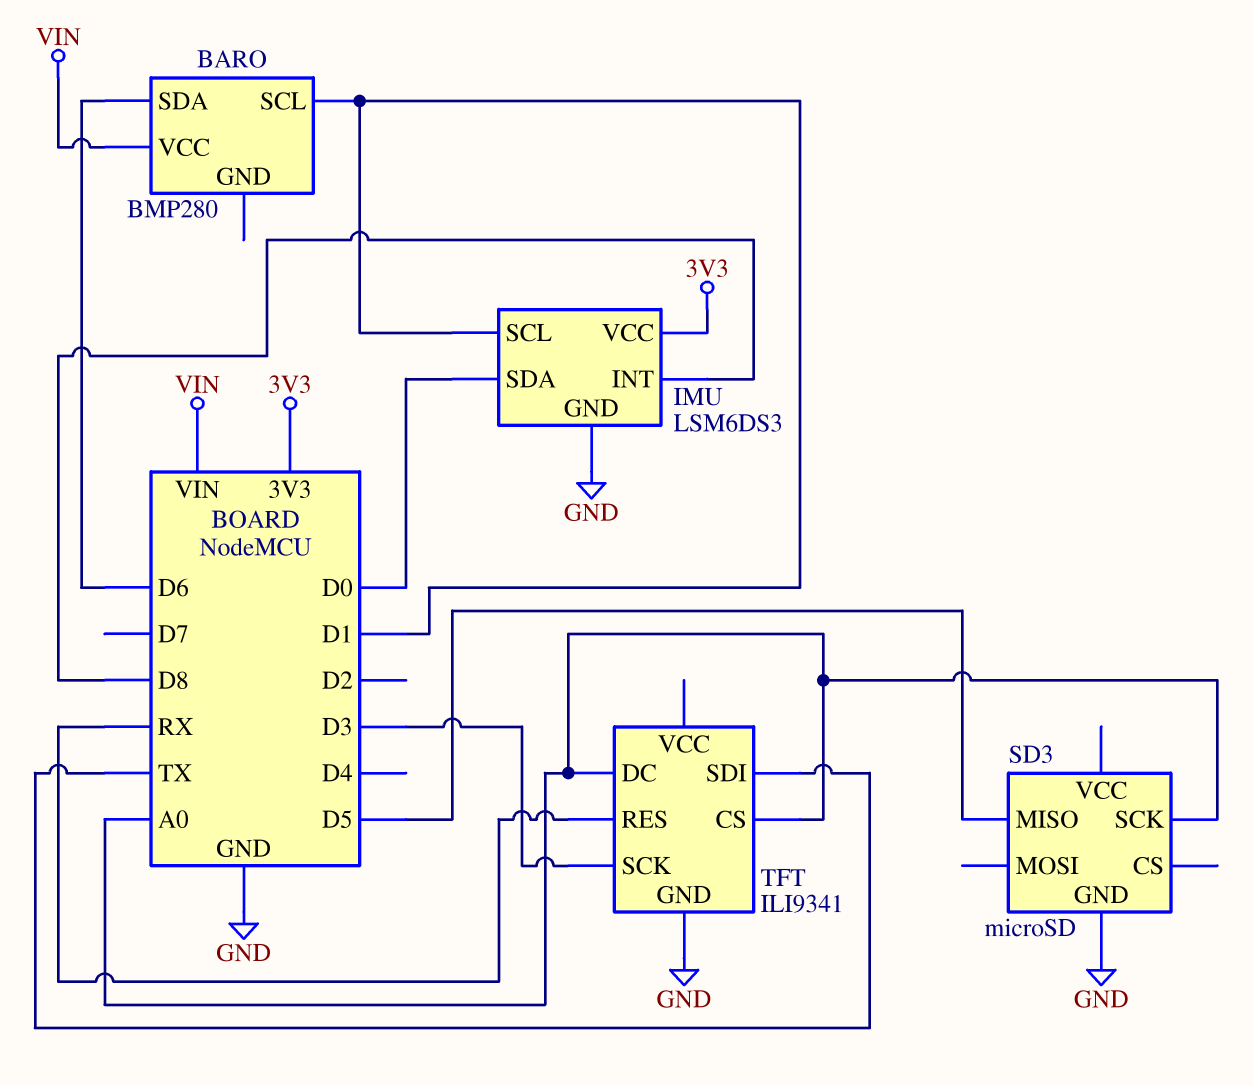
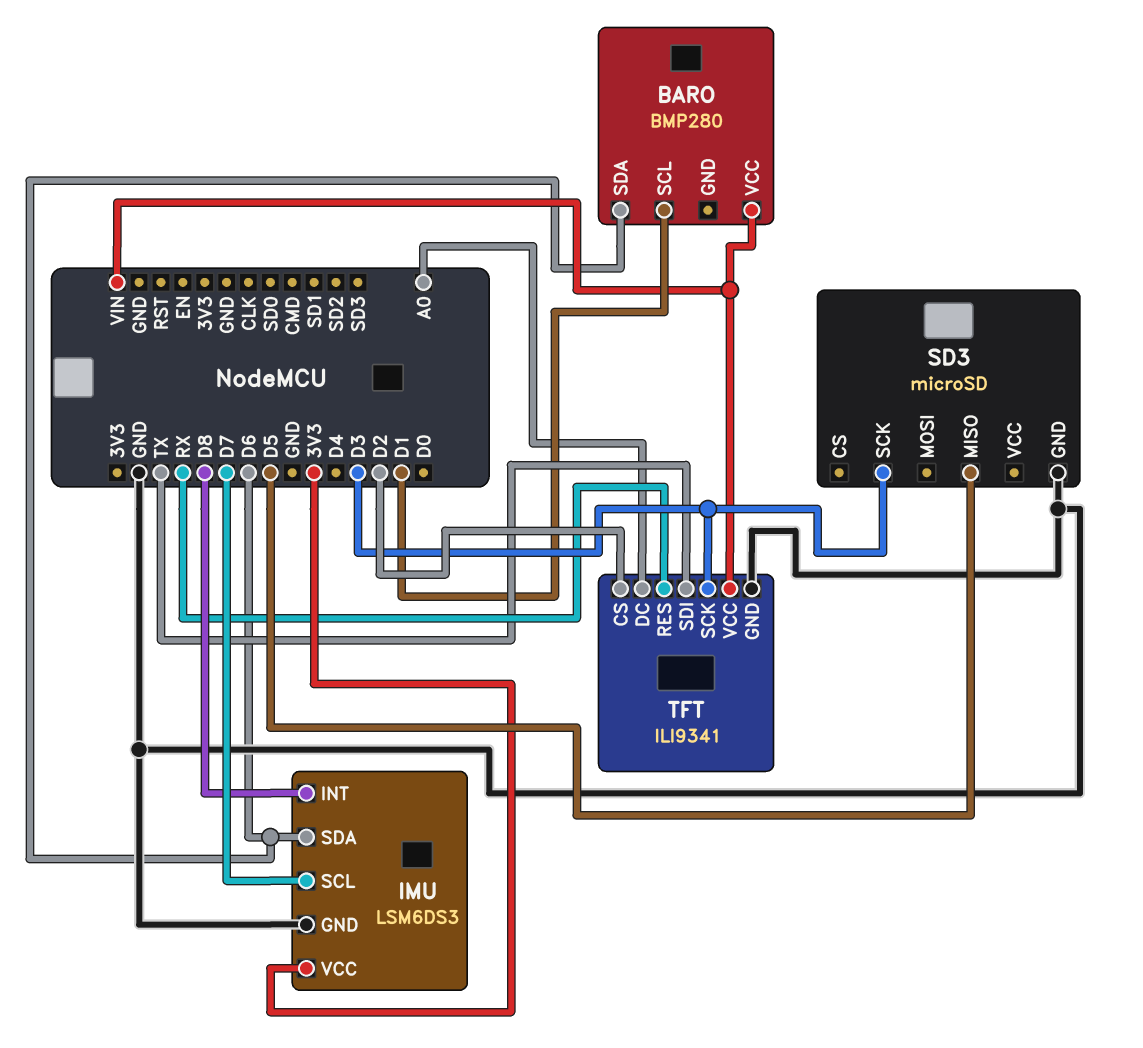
IMU pin SCL: D1 -> D7
IMU pin SDA: D0 -> D6
SD3 pin SCK: A0 -> D3
TFT pin CS: A0 -> D2
TFT pin VCC: none -> VIN

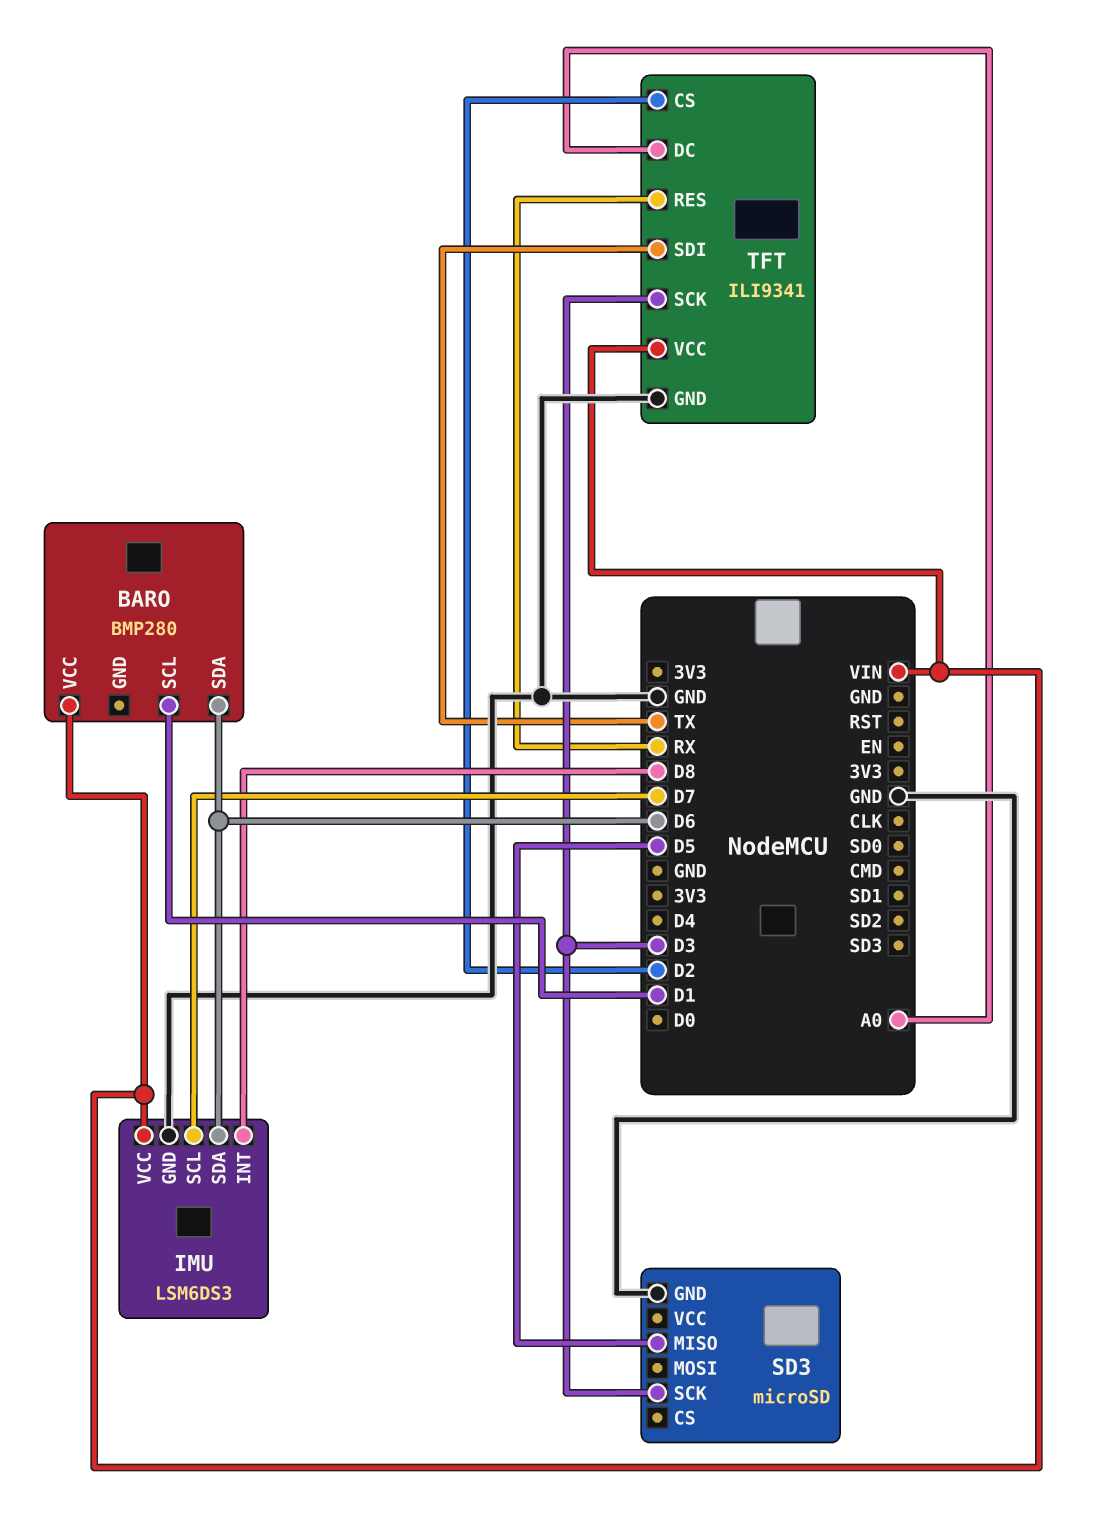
IMU pin VCC: 3V3 -> VIN

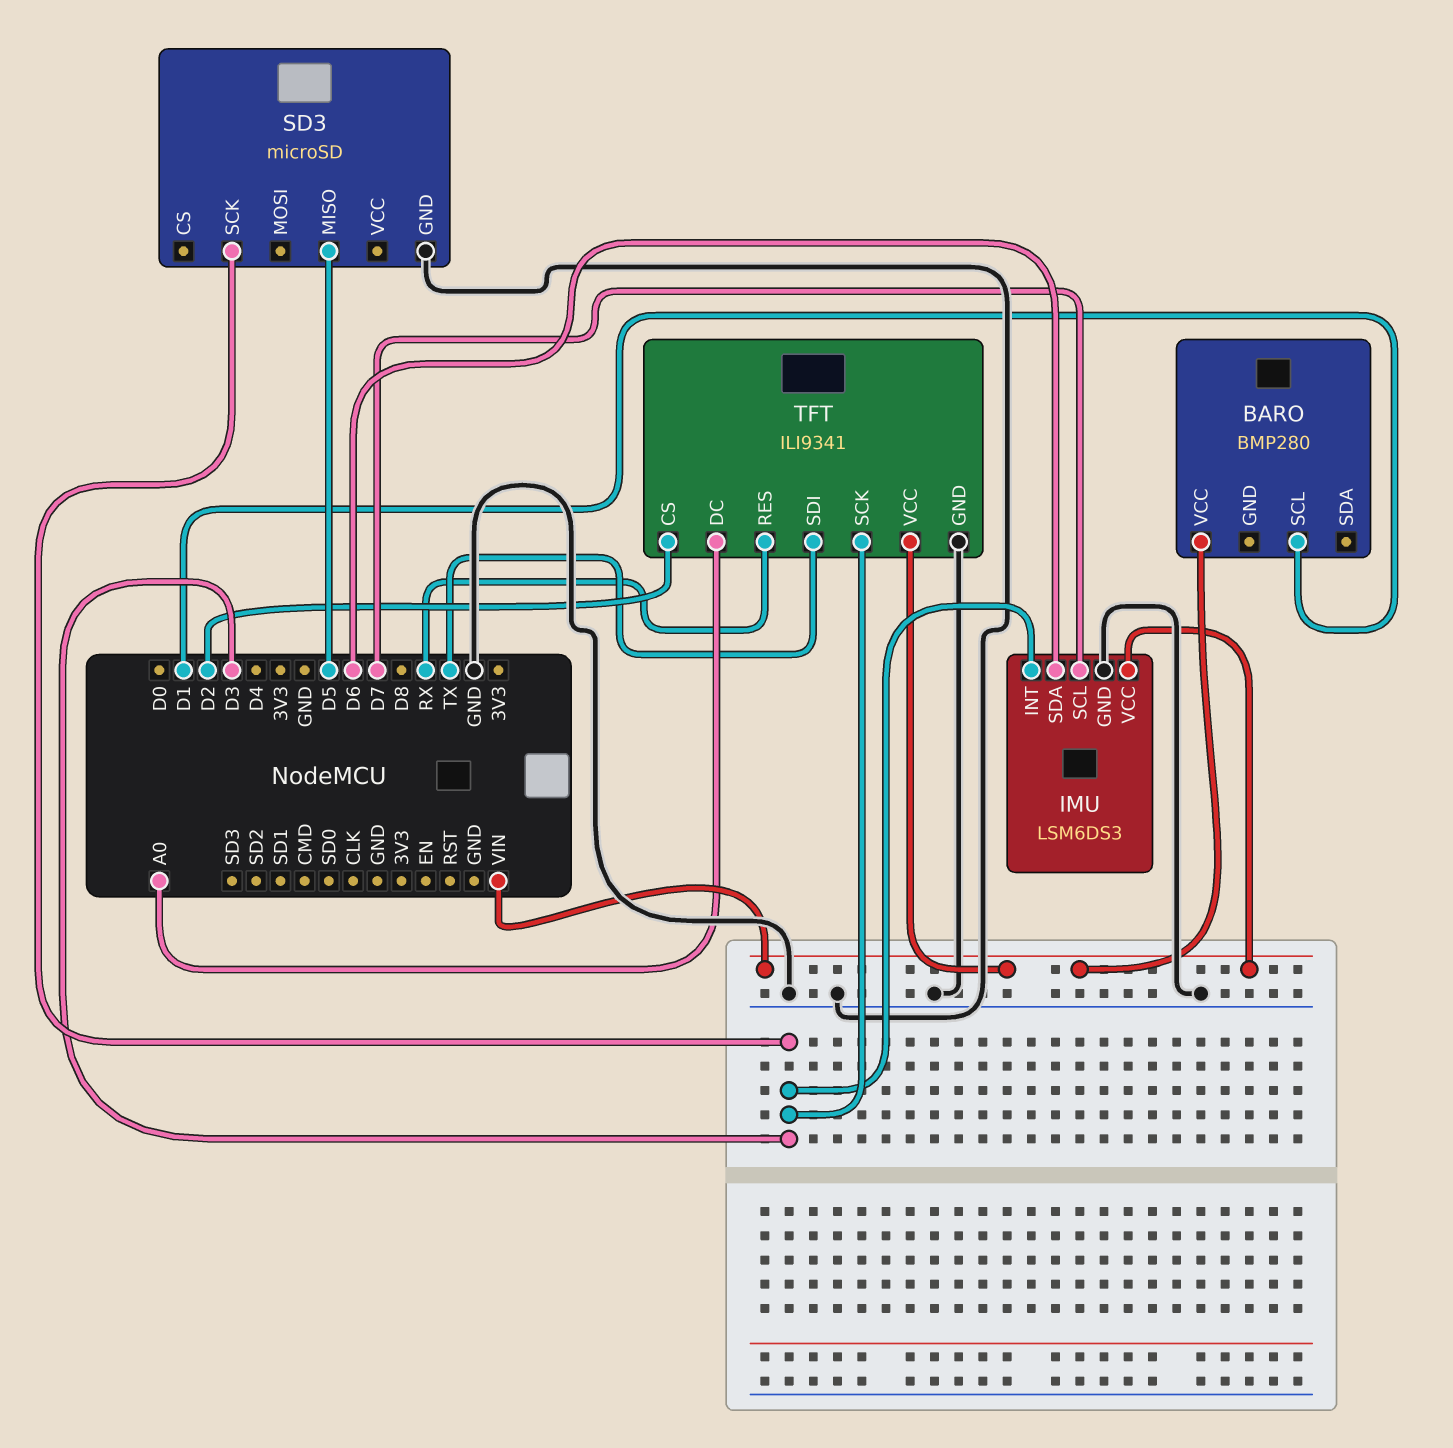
BARO pin SDA: D6 -> none
IMU pin INT: D8 -> D3

